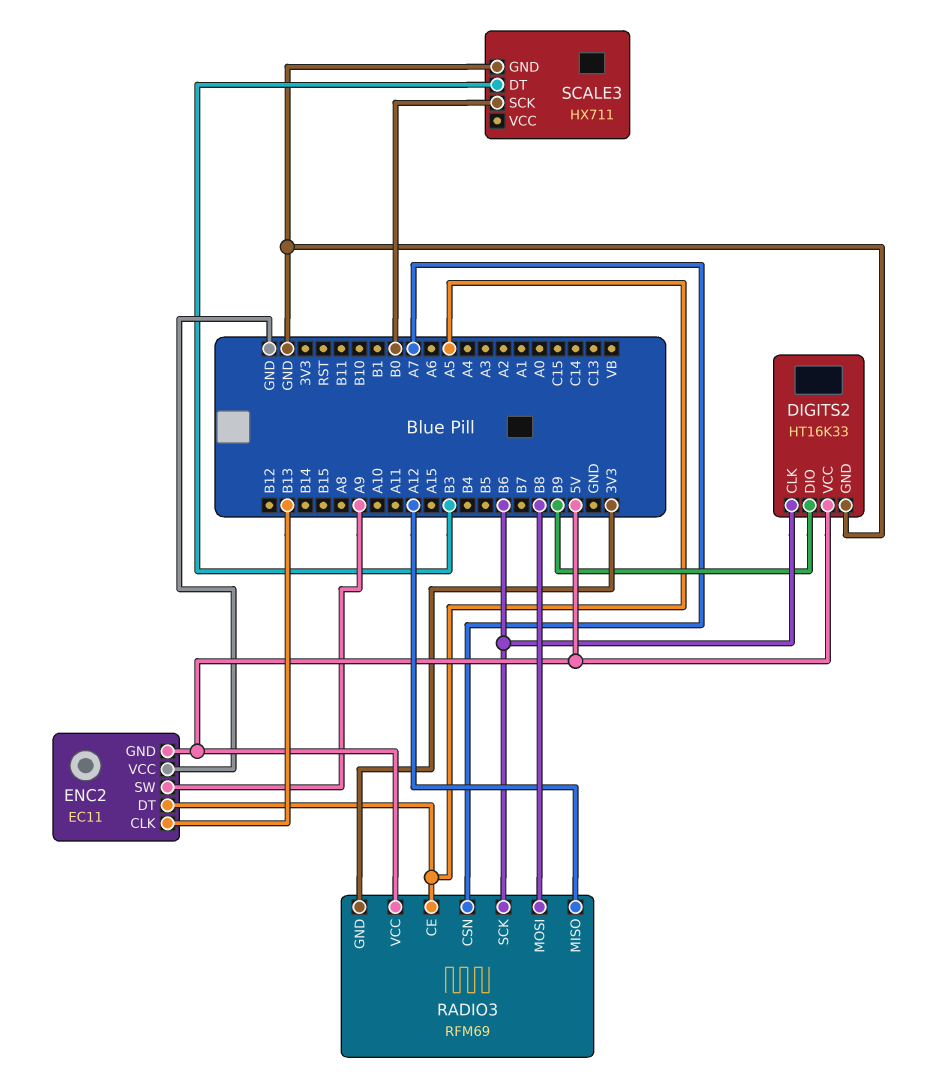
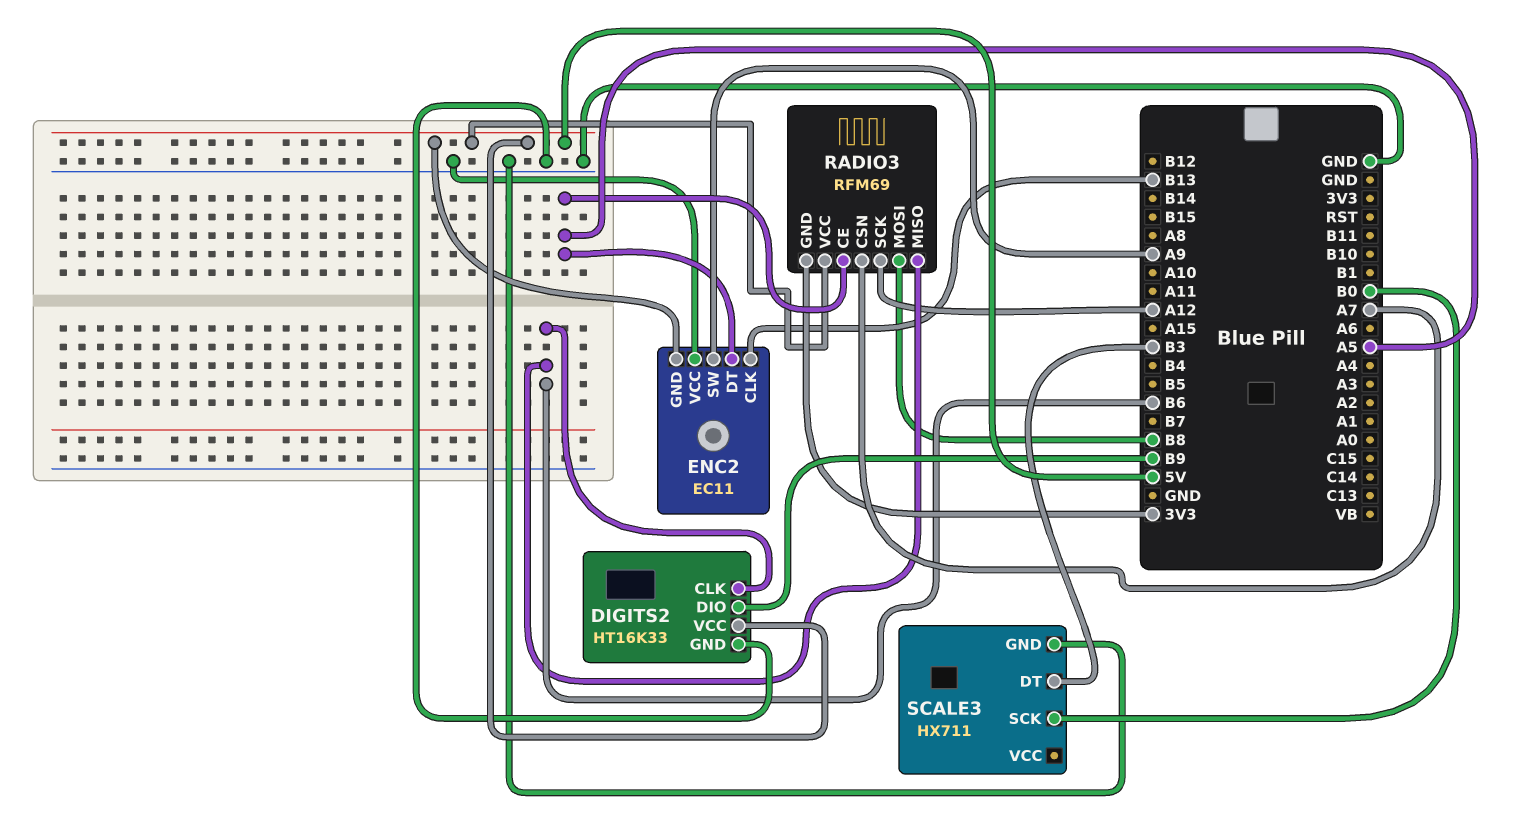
RADIO3 pin MISO: A12 -> B6
RADIO3 pin SCK: B6 -> A12

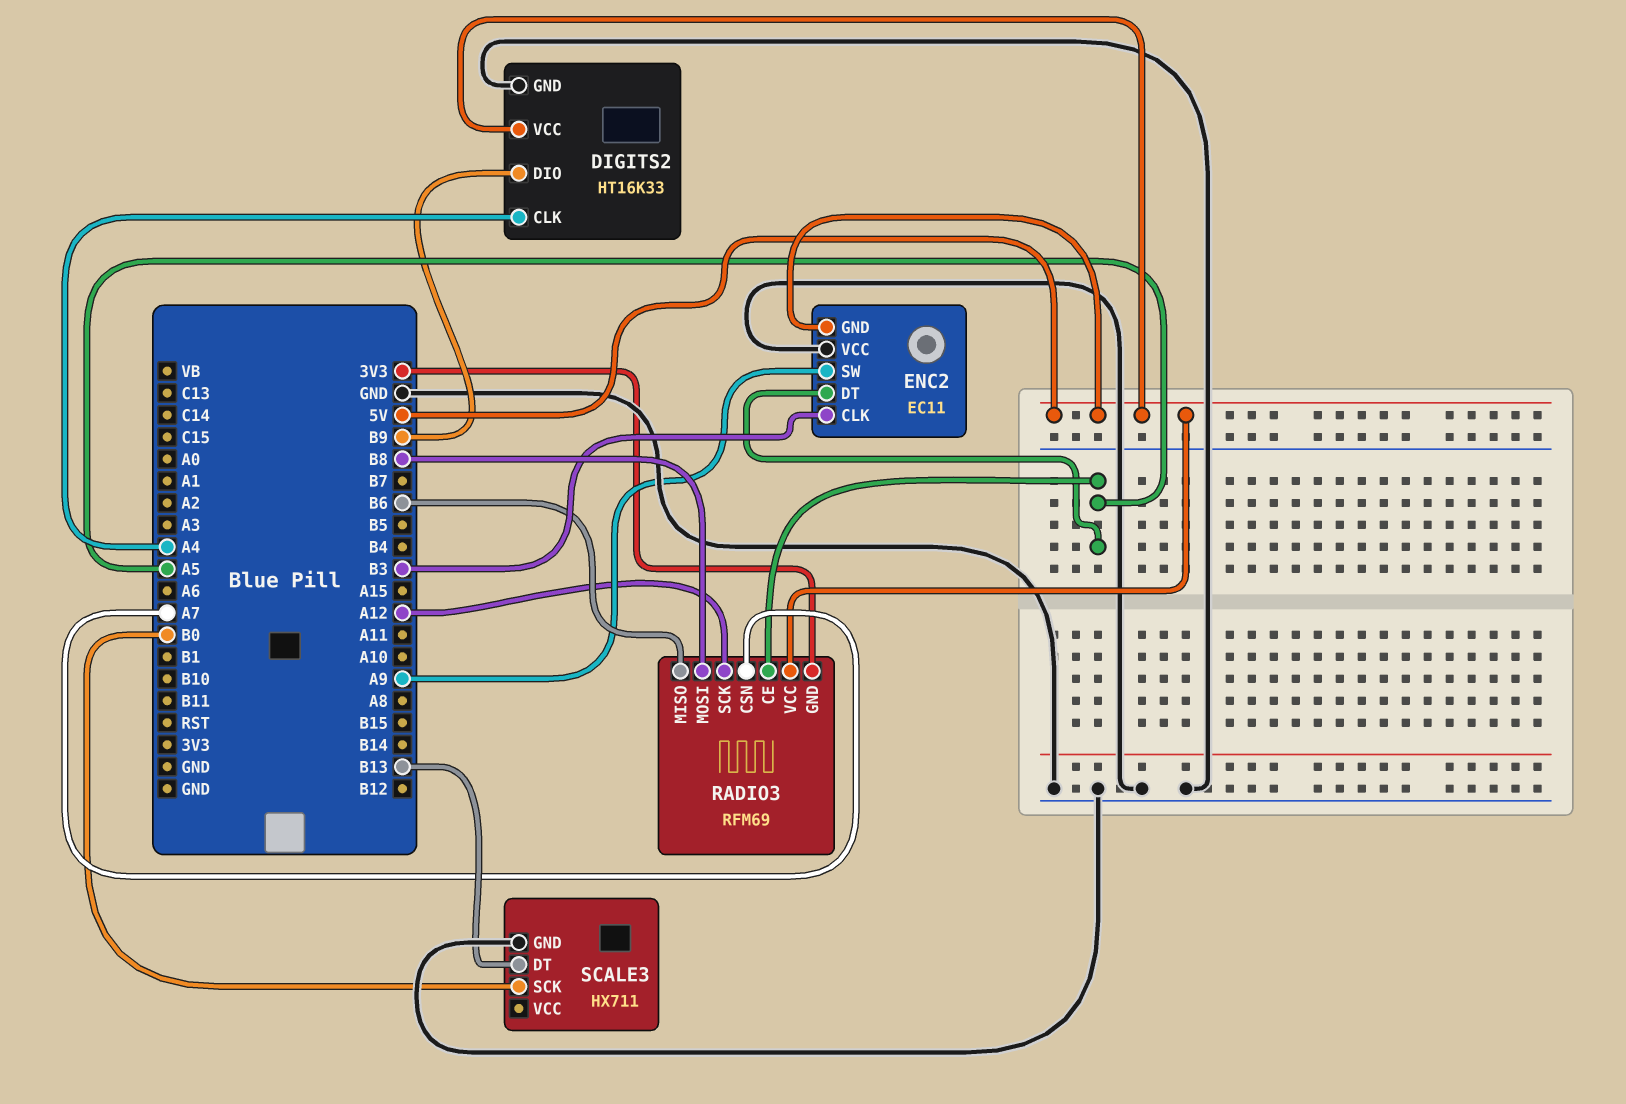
DIGITS2 pin CLK: B6 -> A4
ENC2 pin CLK: B13 -> B3
SCALE3 pin DT: B3 -> B13

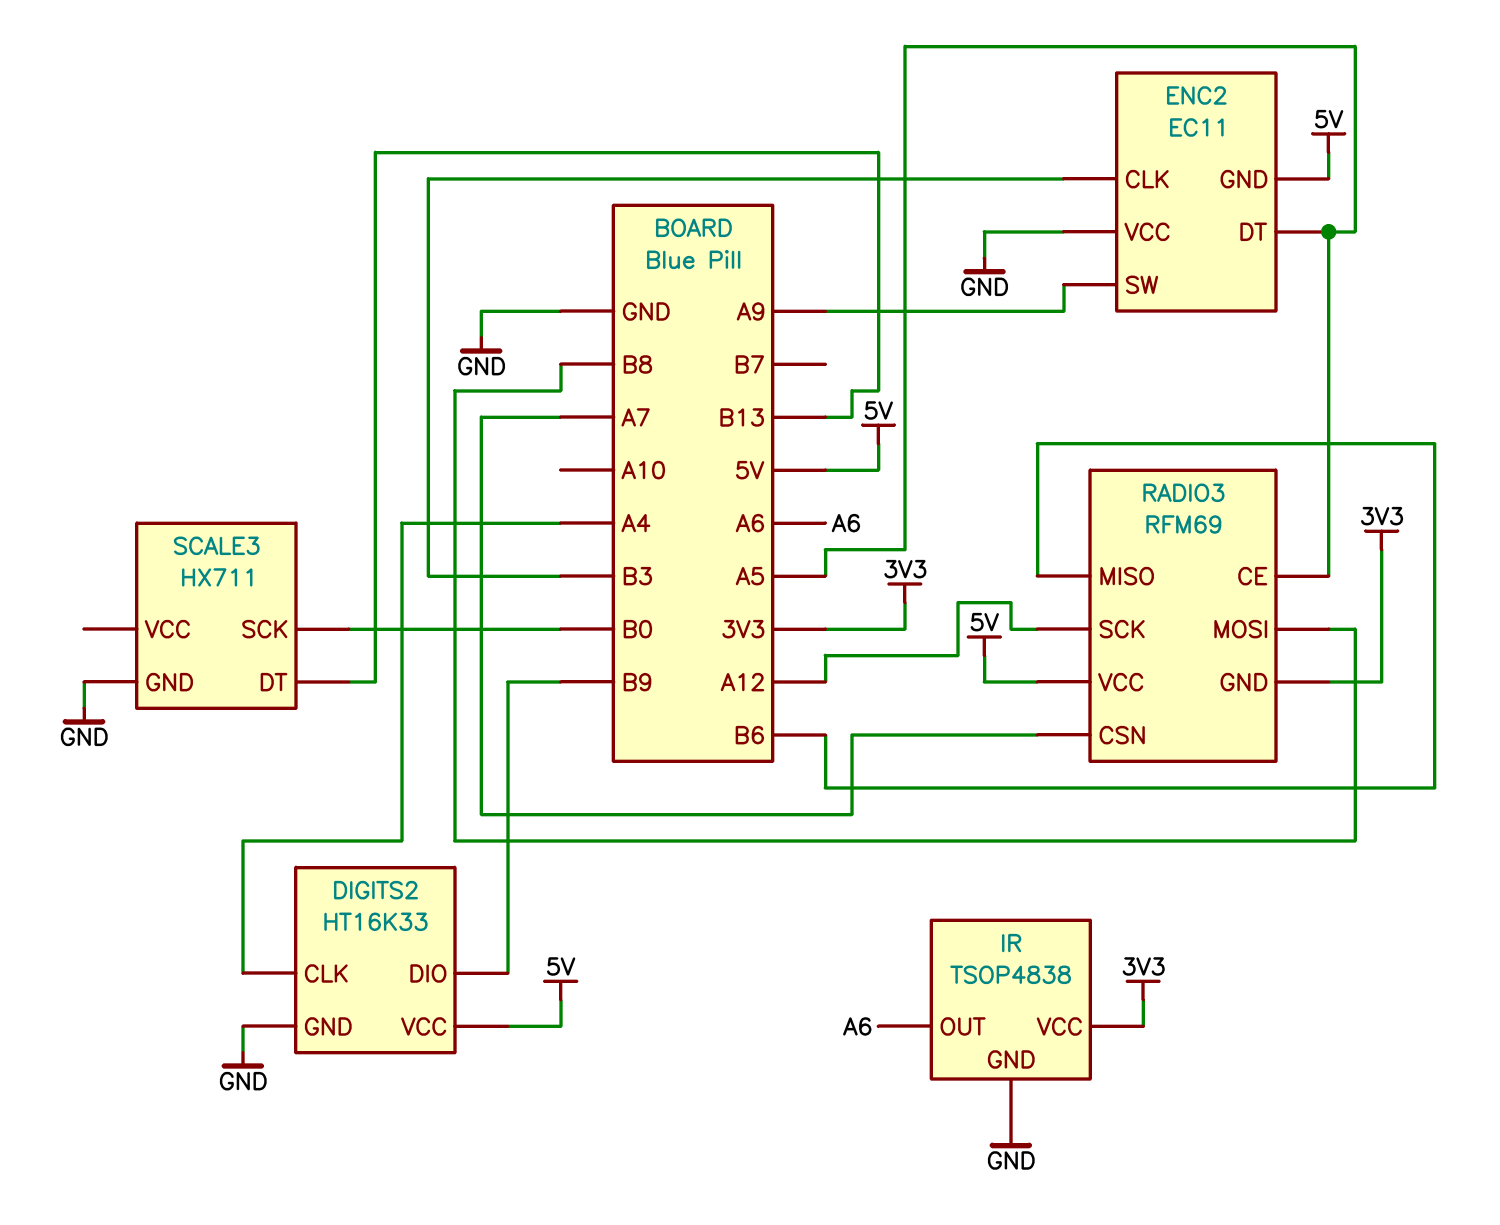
IR: none -> TSOP4838
IR pin GND: none -> GND
IR pin OUT: none -> A6
IR pin VCC: none -> 3V3

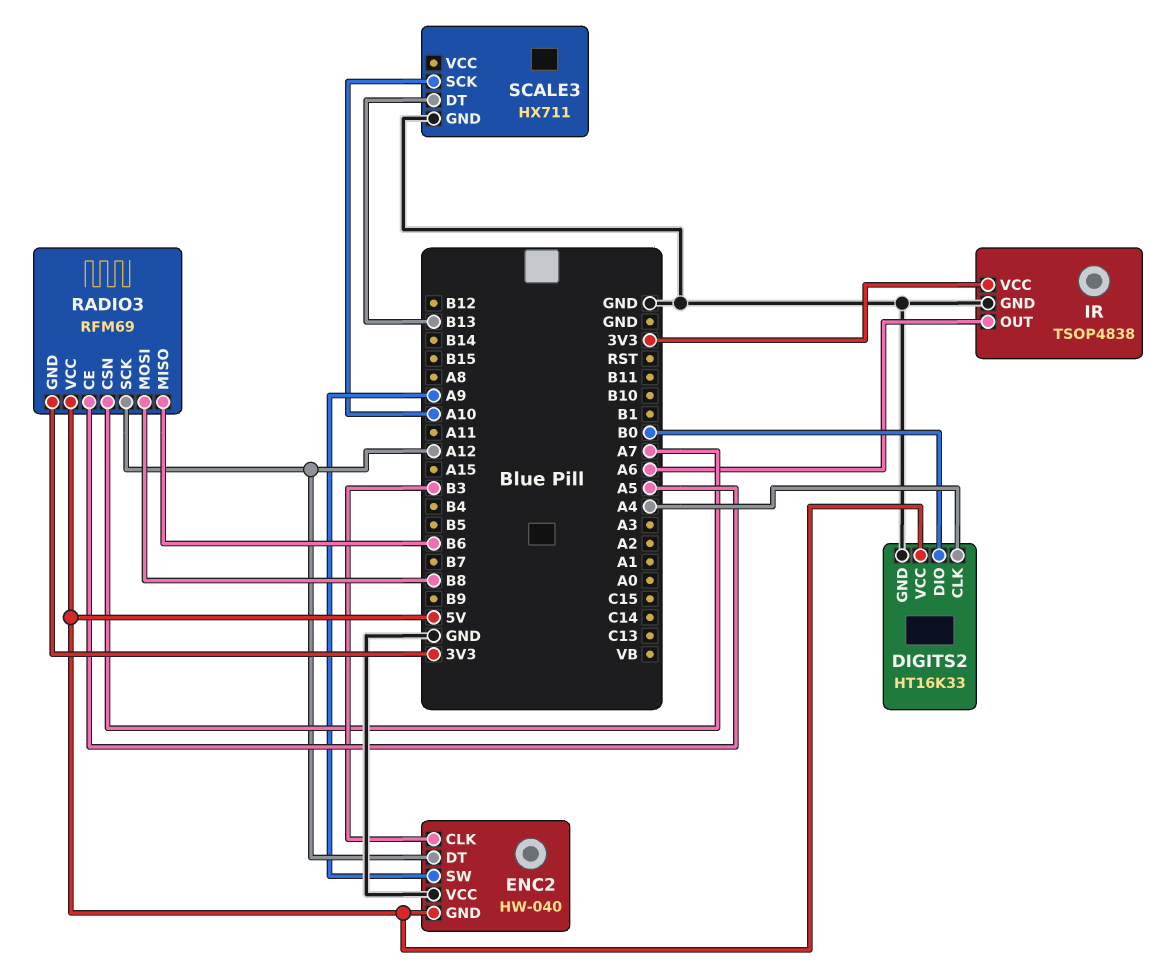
DIGITS2 pin DIO: B9 -> B0
ENC2: EC11 -> HW-040
ENC2 pin DT: A5 -> A12
SCALE3 pin SCK: B0 -> A10

